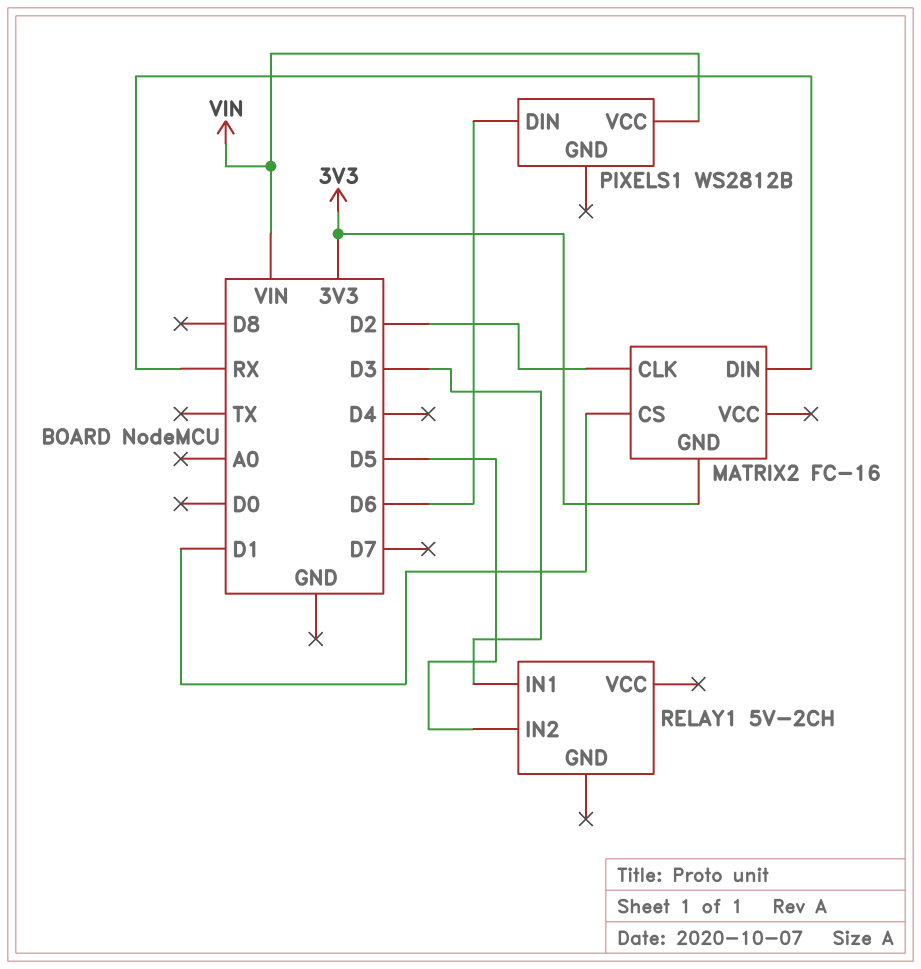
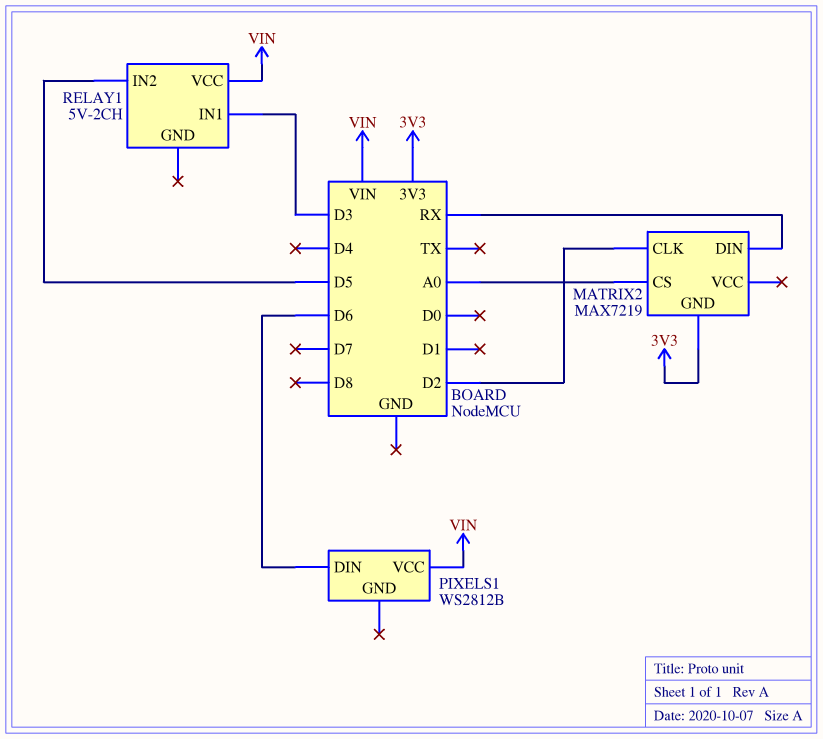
MATRIX2: FC-16 -> MAX7219
MATRIX2 pin CS: D1 -> A0
RELAY1 pin VCC: none -> VIN

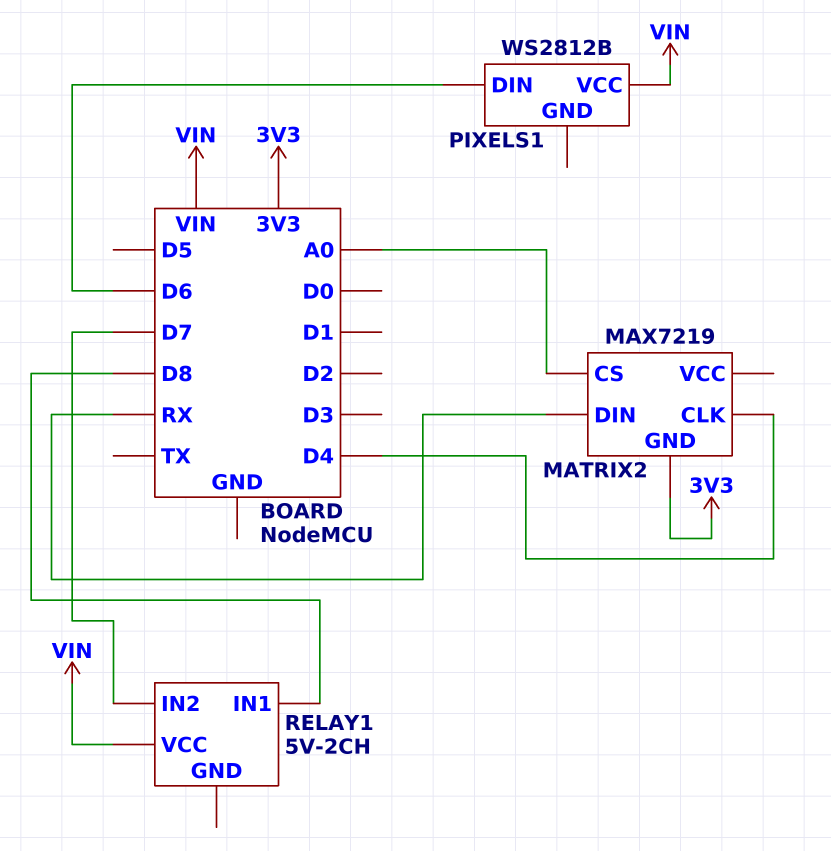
MATRIX2 pin CLK: D2 -> D4
RELAY1 pin IN1: D3 -> D8
RELAY1 pin IN2: D5 -> D7

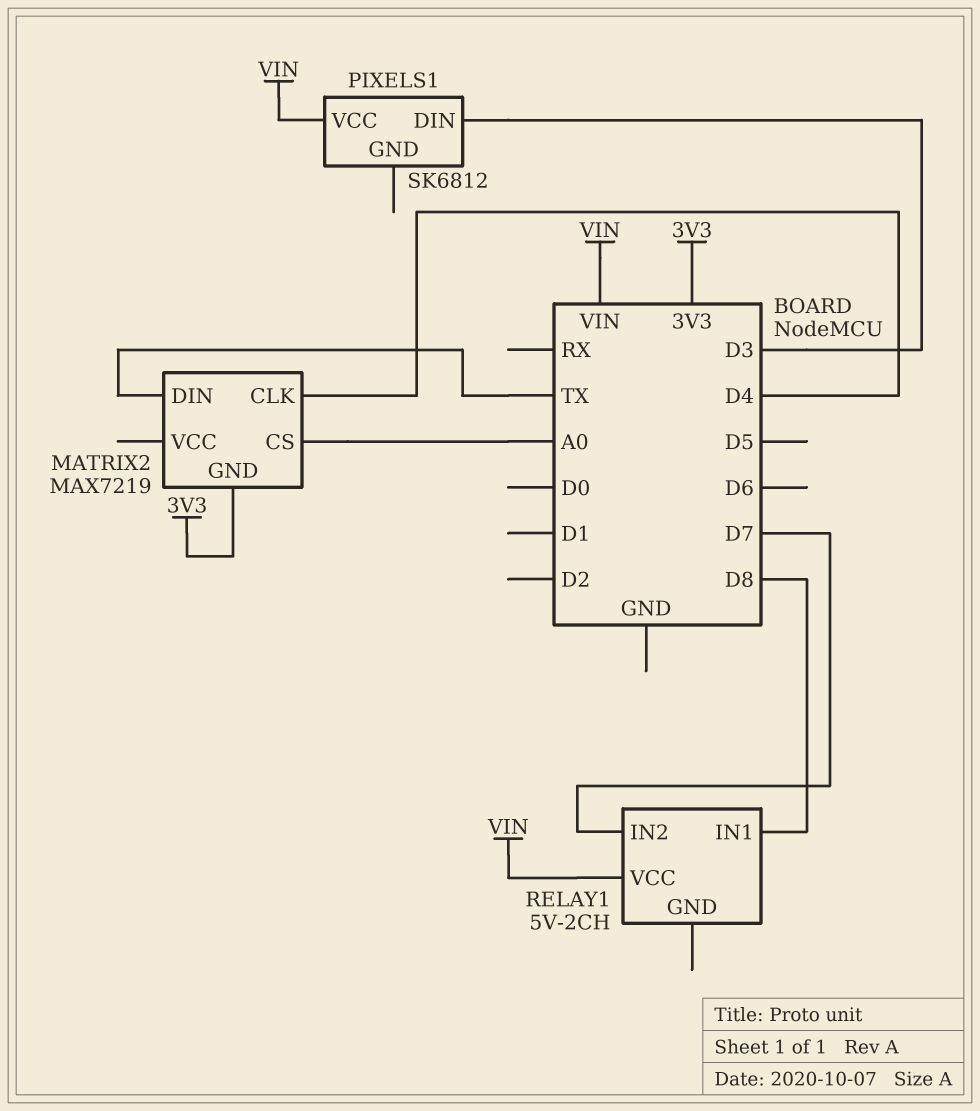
MATRIX2 pin DIN: RX -> TX
PIXELS1: WS2812B -> SK6812
PIXELS1 pin DIN: D6 -> D3

